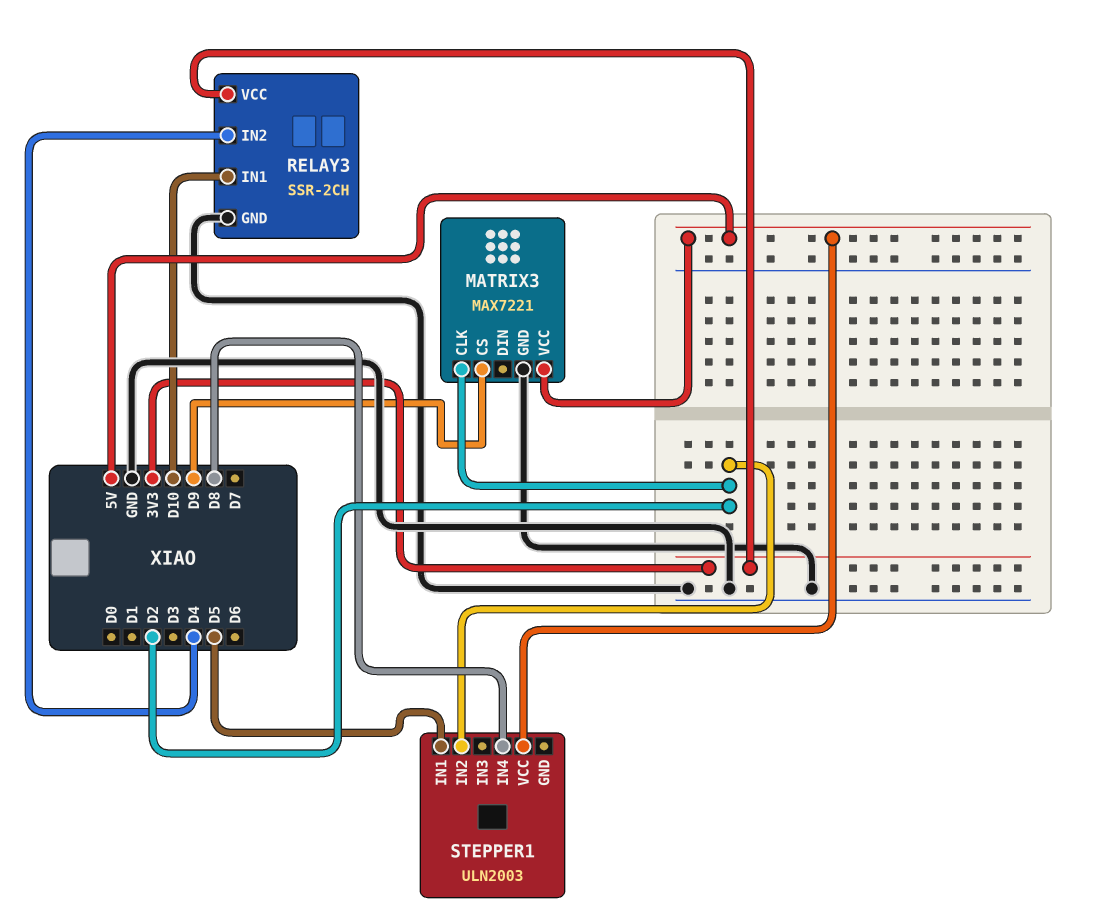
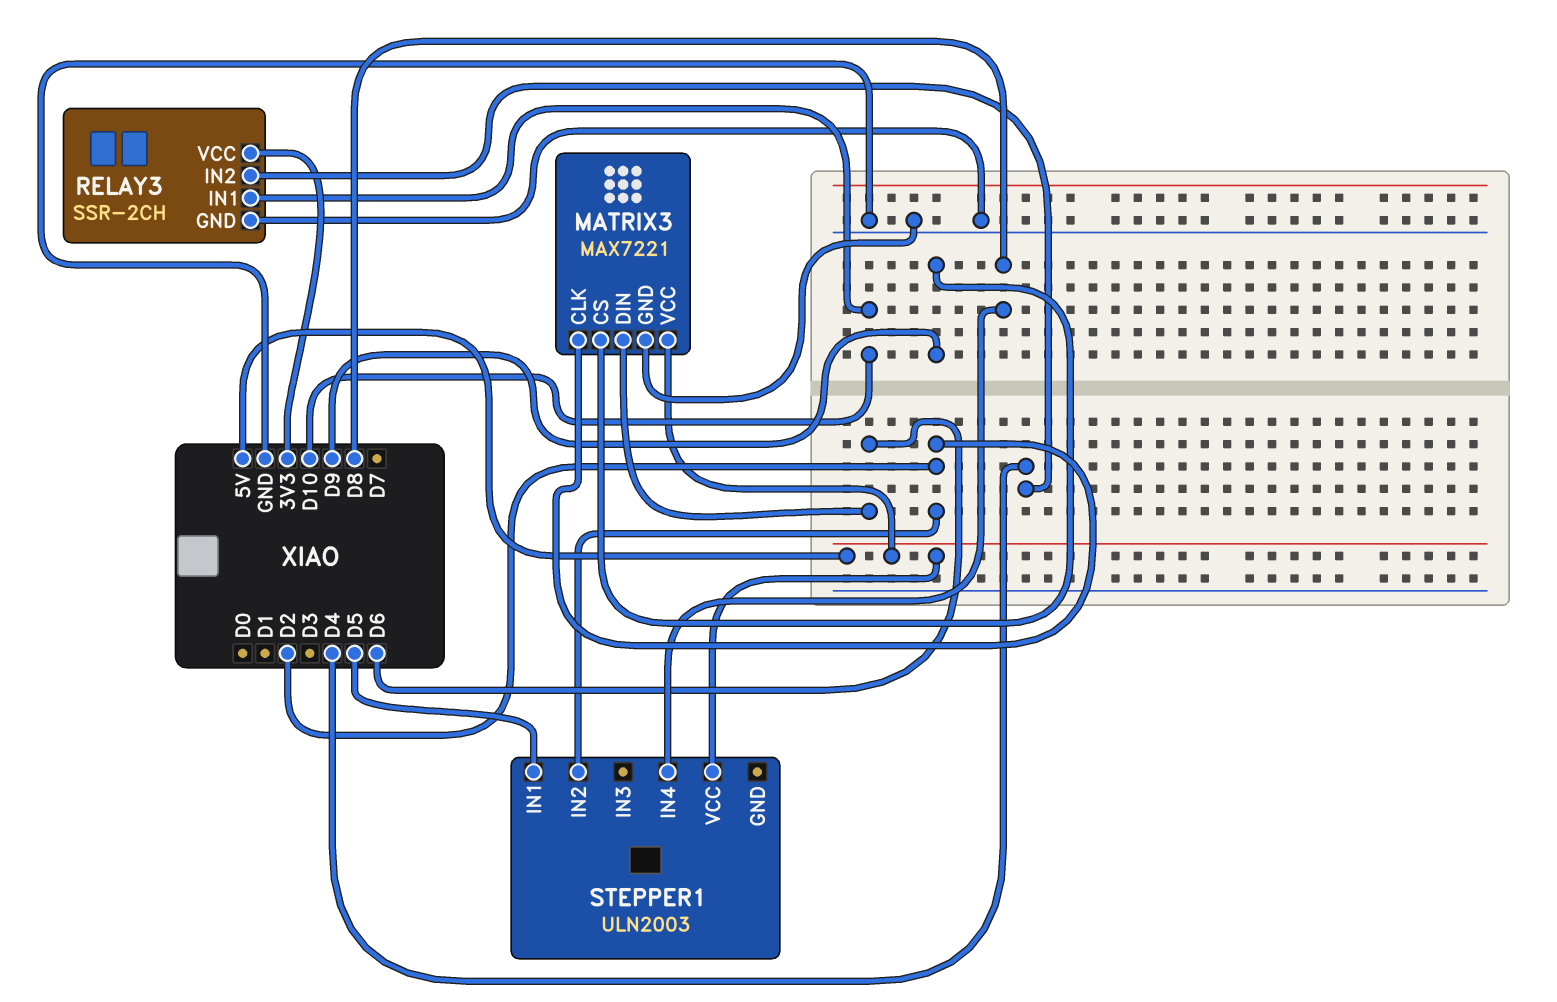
MATRIX3 pin DIN: none -> D6

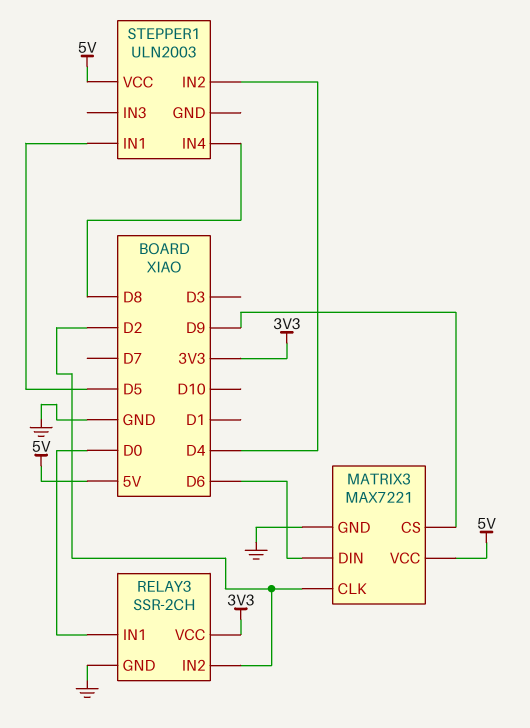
RELAY3 pin IN1: D10 -> D0
RELAY3 pin IN2: D4 -> D2
STEPPER1 pin IN2: D2 -> D4

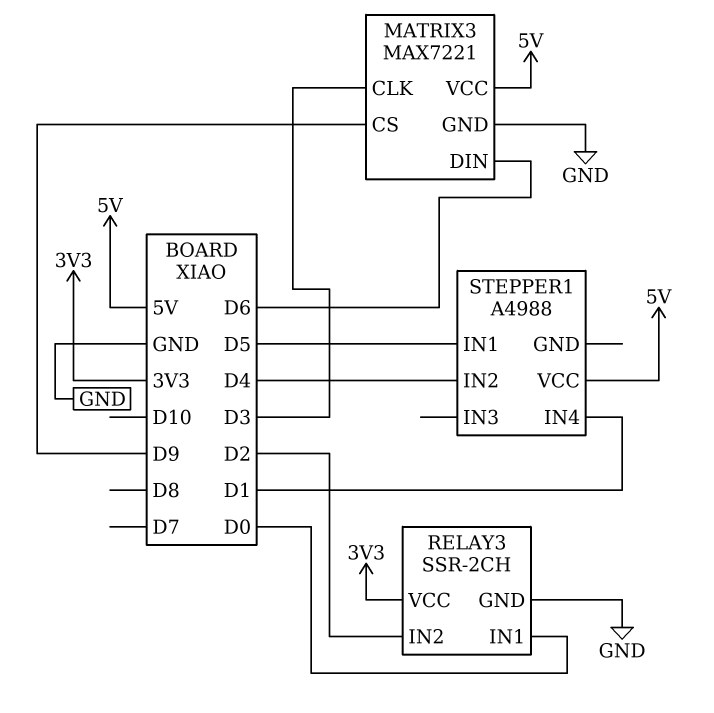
MATRIX3 pin CLK: D2 -> D3
STEPPER1: ULN2003 -> A4988
STEPPER1 pin IN4: D8 -> D1

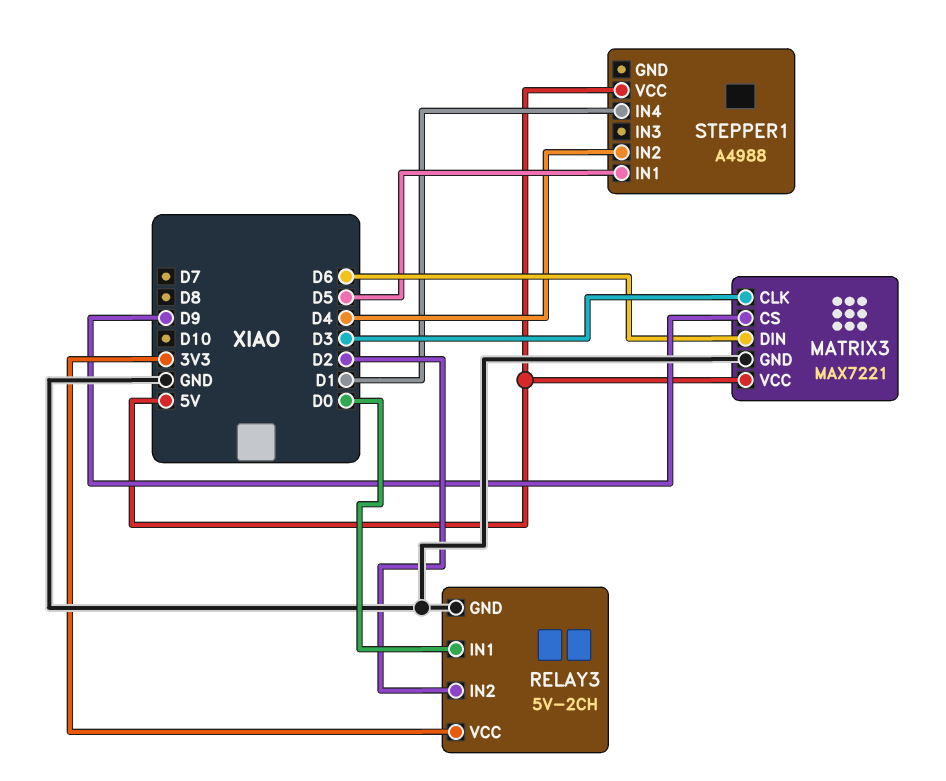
RELAY3: SSR-2CH -> 5V-2CH

